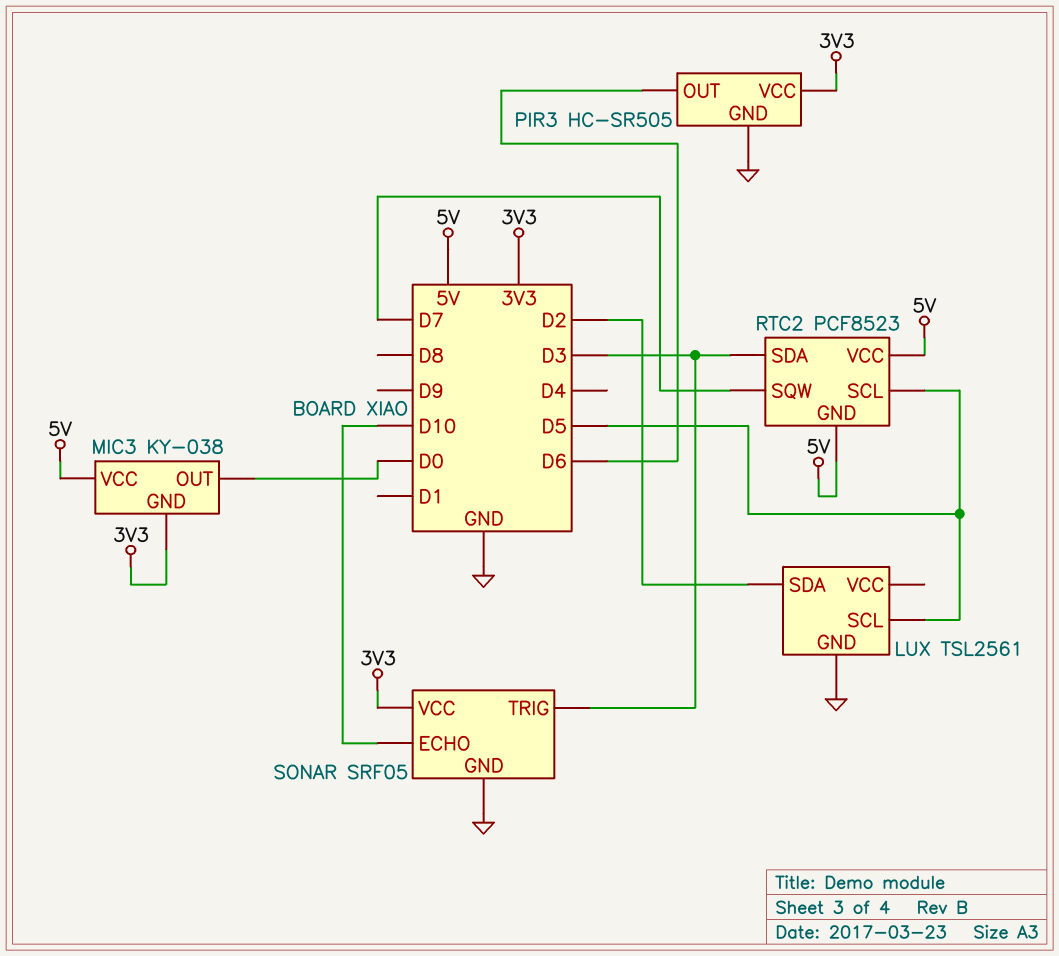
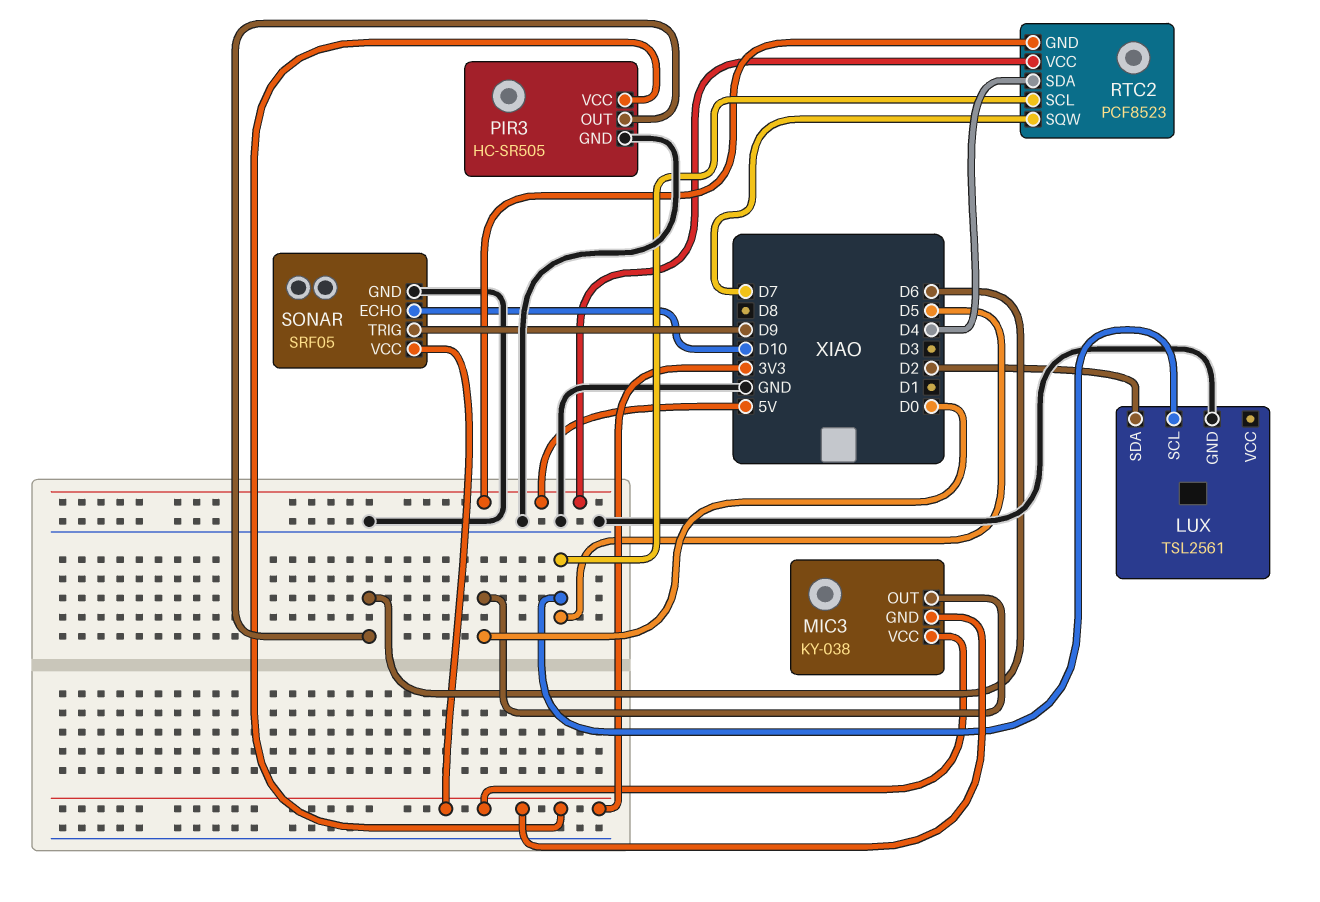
MIC3 pin VCC: 5V -> 3V3
RTC2 pin SDA: D3 -> D4
SONAR pin TRIG: D3 -> D9

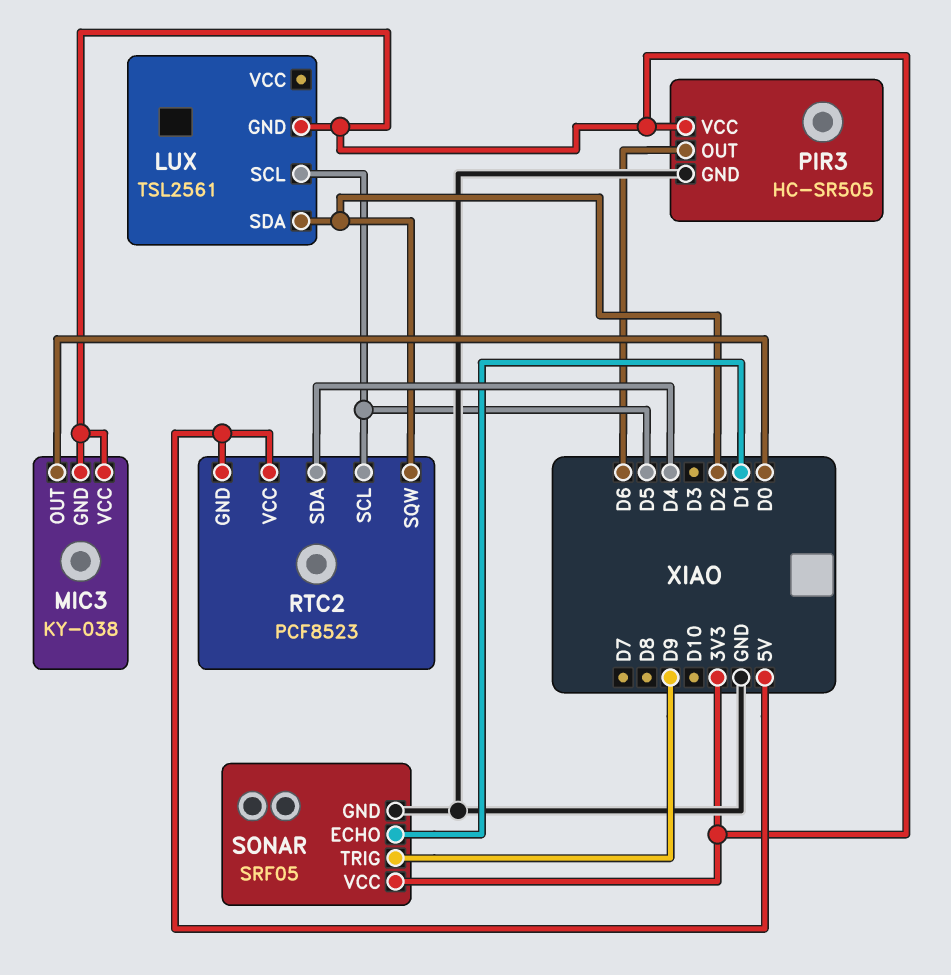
LUX pin GND: GND -> 3V3
RTC2 pin SQW: D7 -> D2
SONAR pin ECHO: D10 -> D1

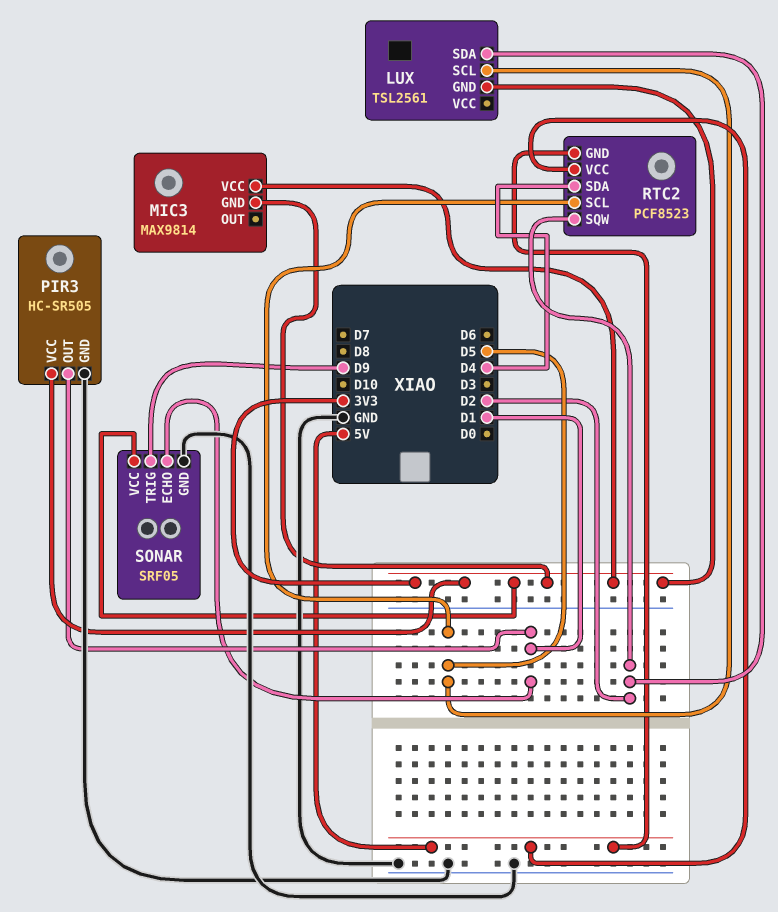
MIC3: KY-038 -> MAX9814
MIC3 pin OUT: D0 -> none
PIR3 pin OUT: D6 -> D1

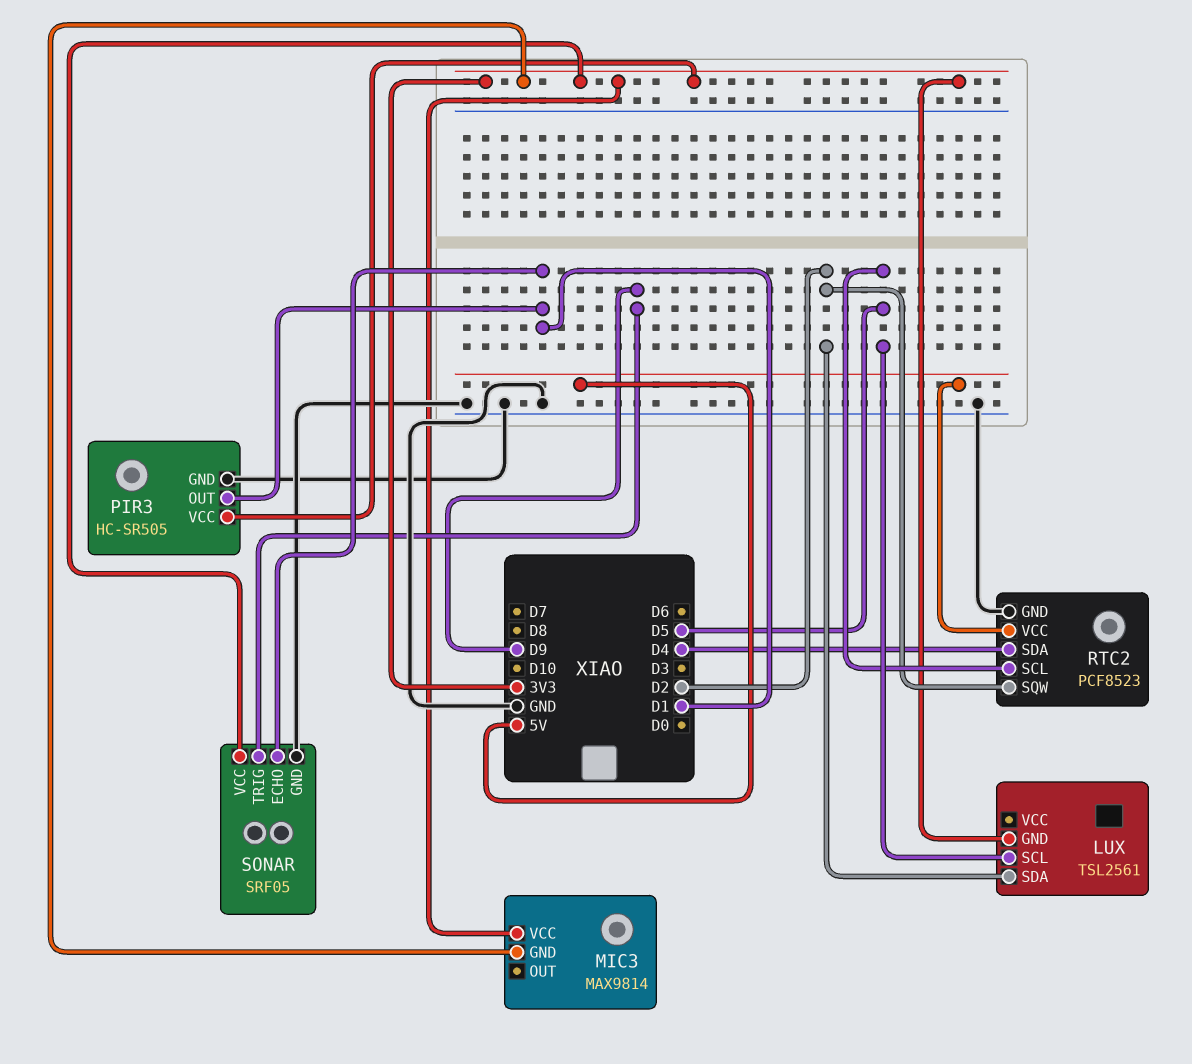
RTC2 pin GND: 5V -> GND

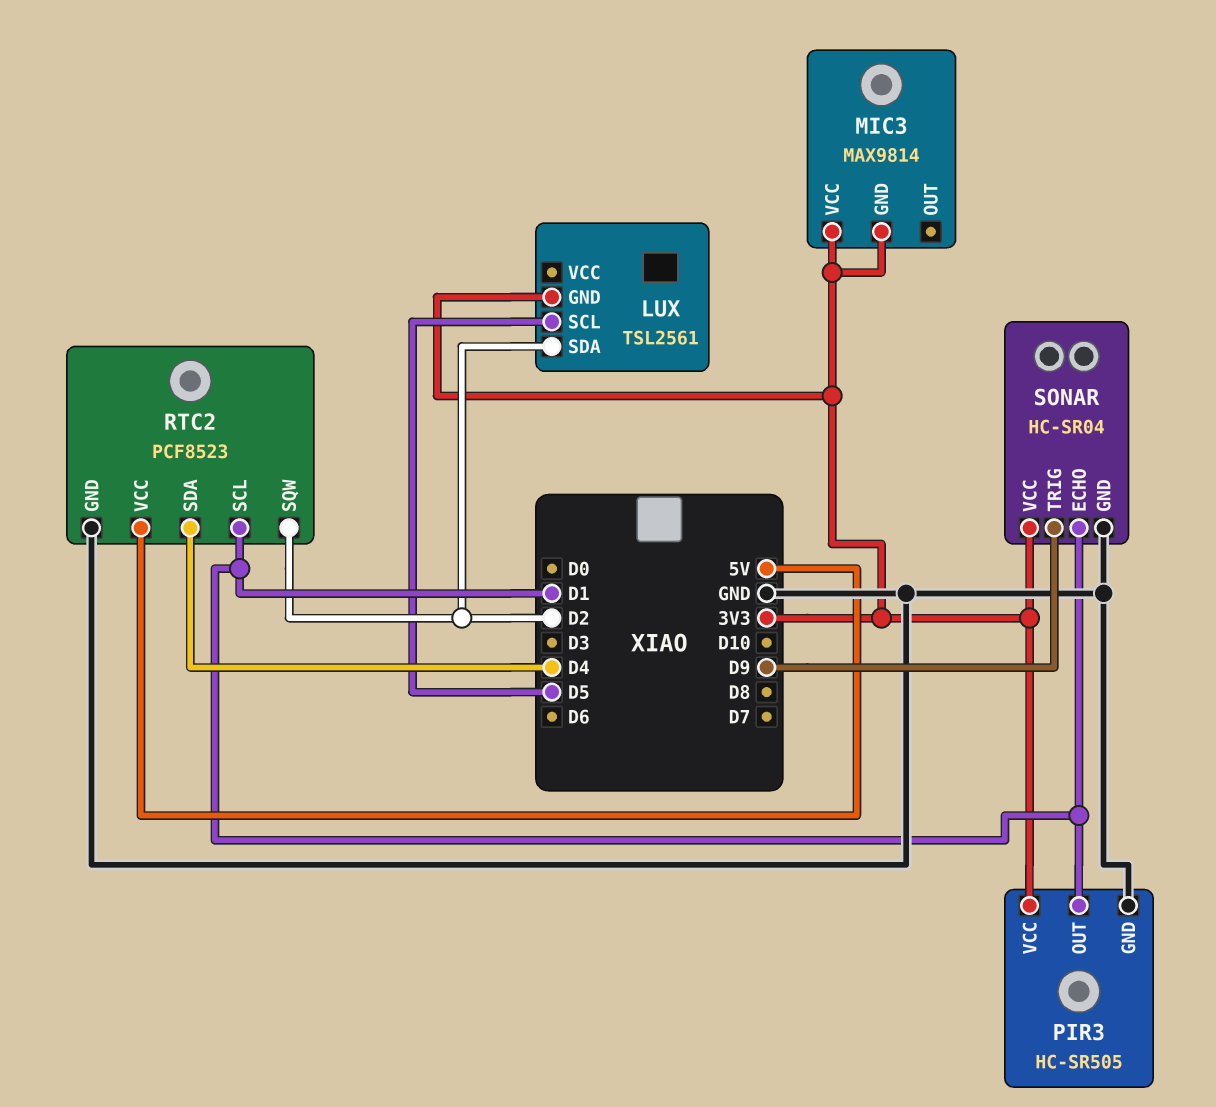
RTC2 pin SCL: D5 -> D1
SONAR: SRF05 -> HC-SR04

